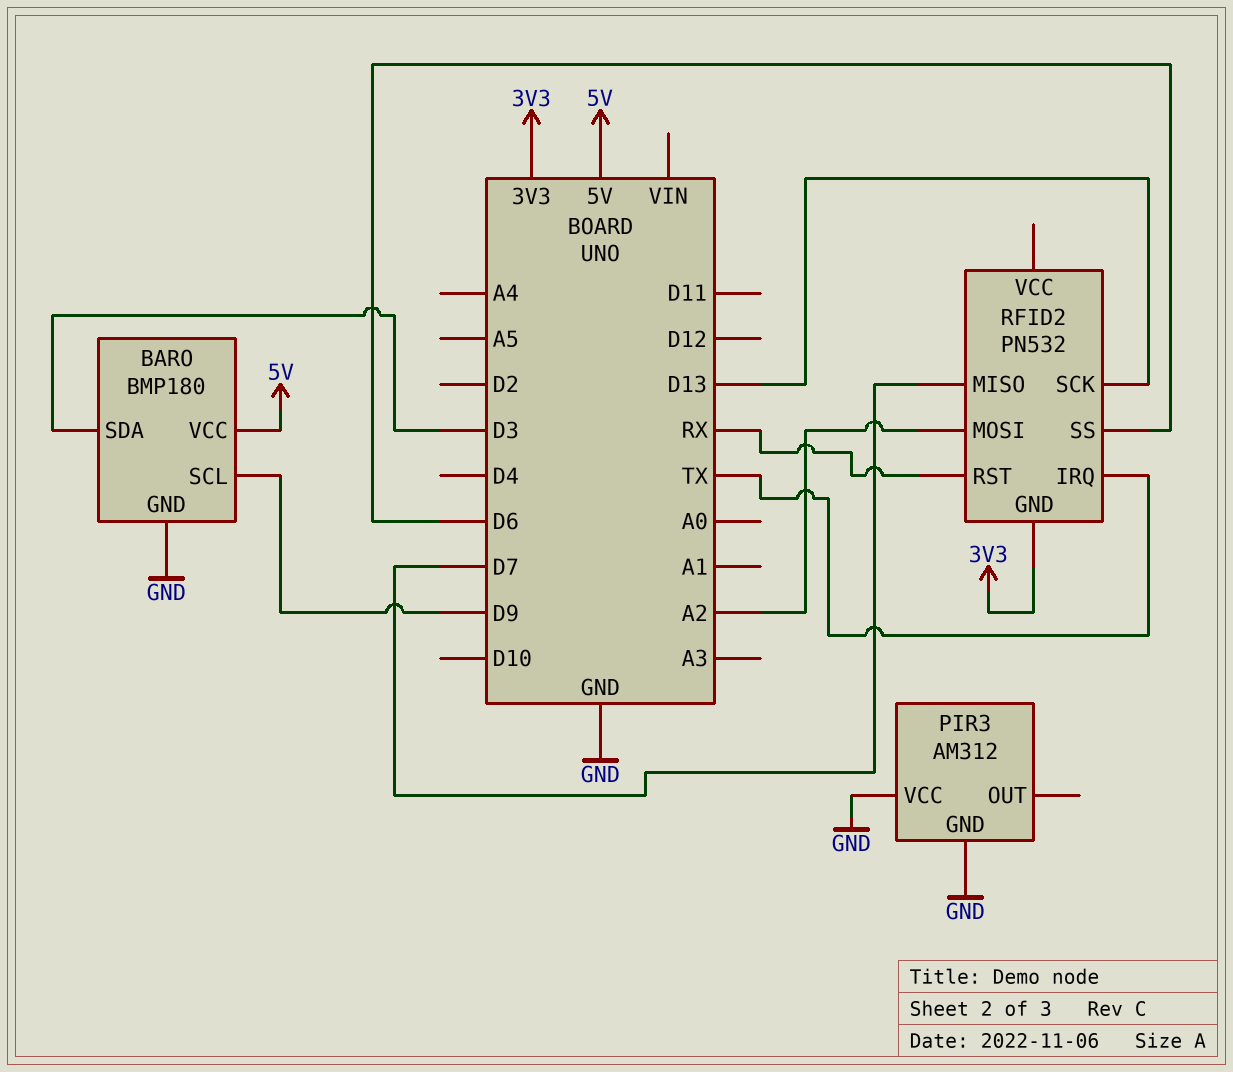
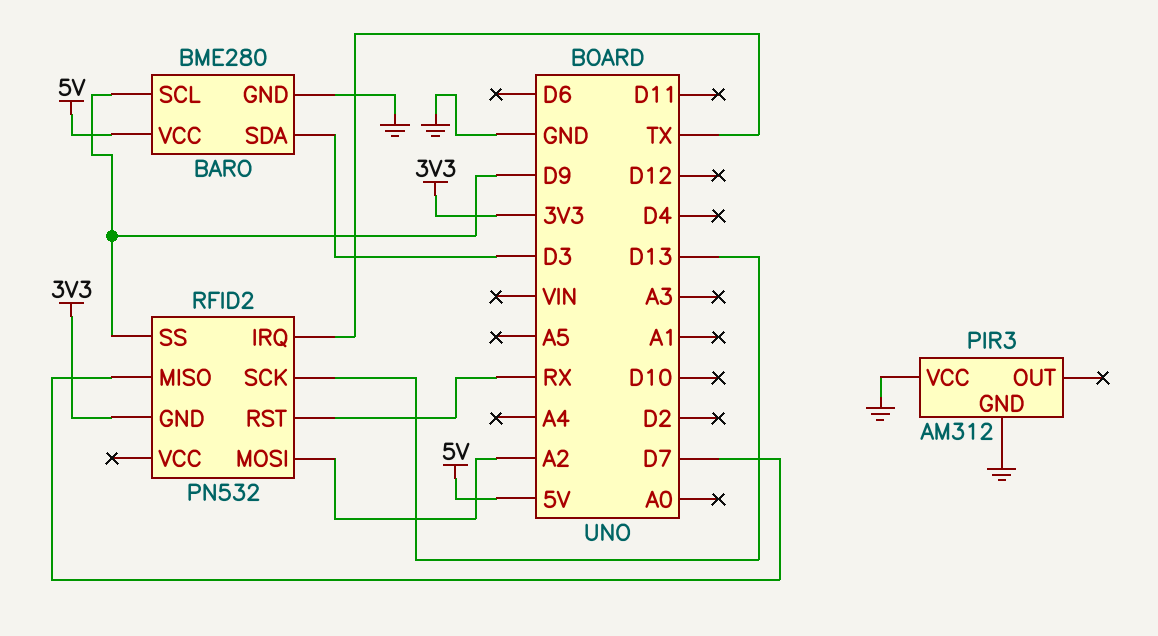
BARO: BMP180 -> BME280
RFID2 pin SS: D6 -> D9

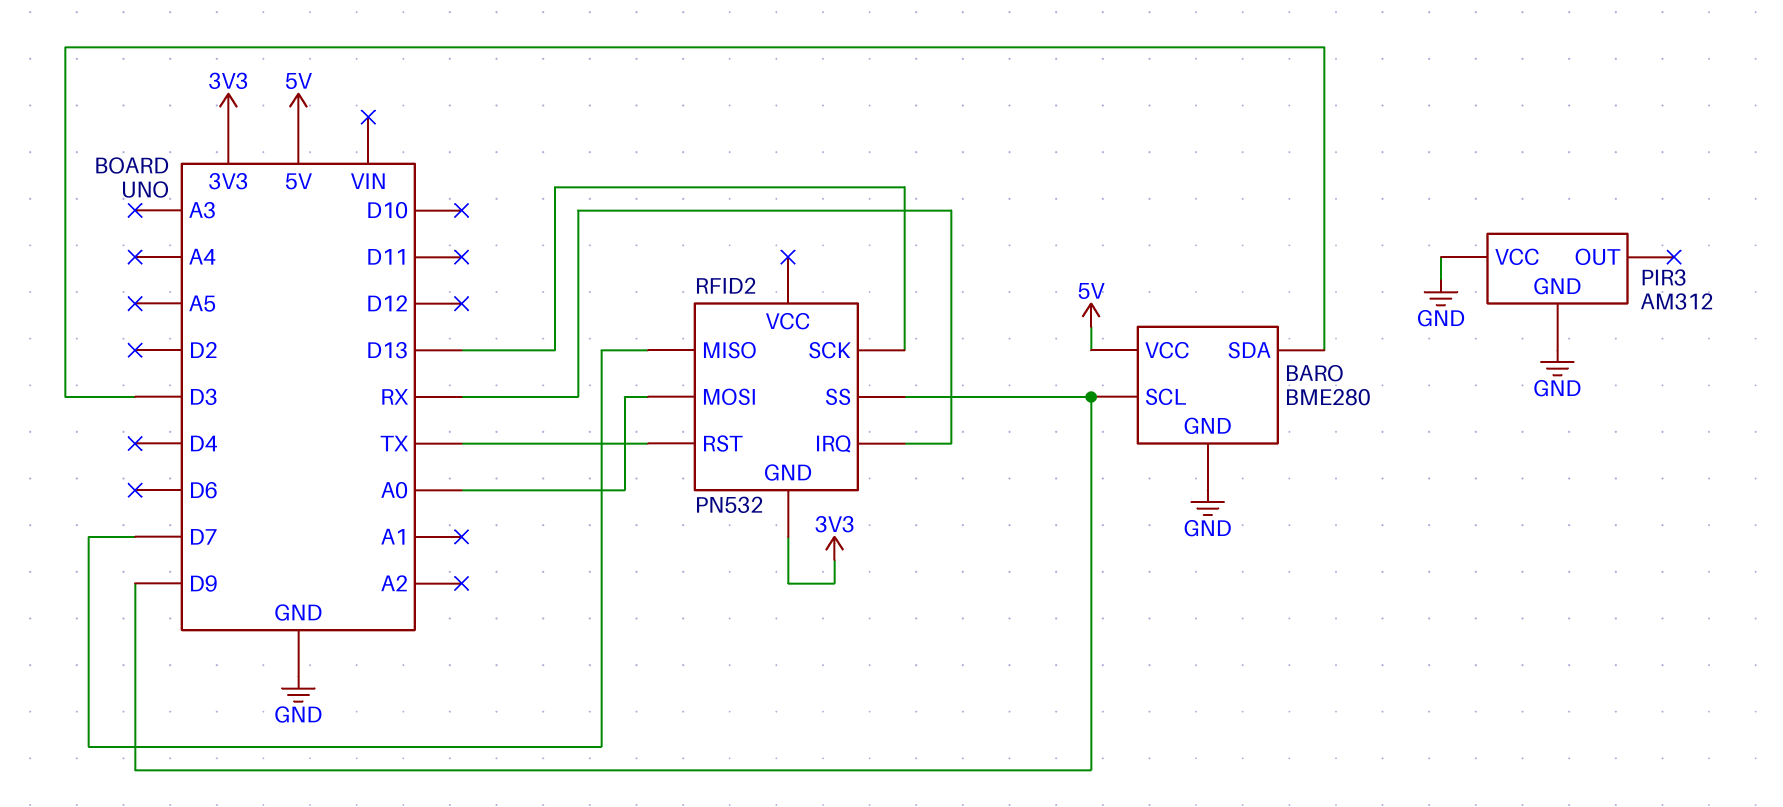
RFID2 pin IRQ: TX -> RX
RFID2 pin MOSI: A2 -> A0
RFID2 pin RST: RX -> TX

